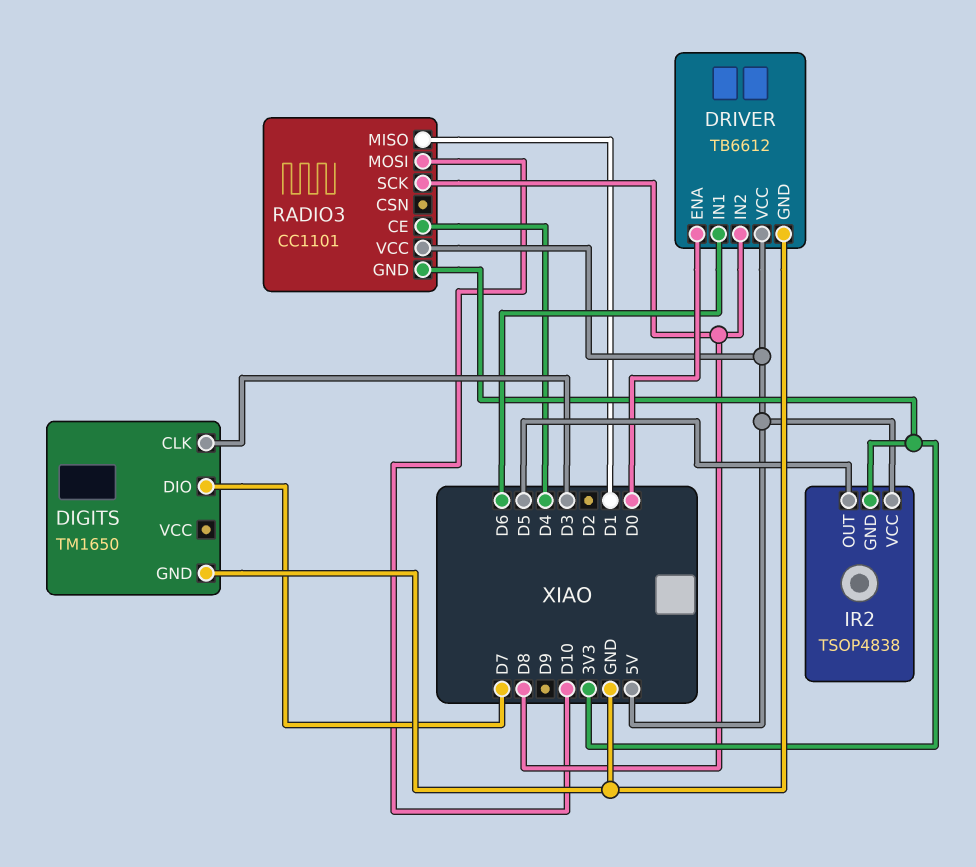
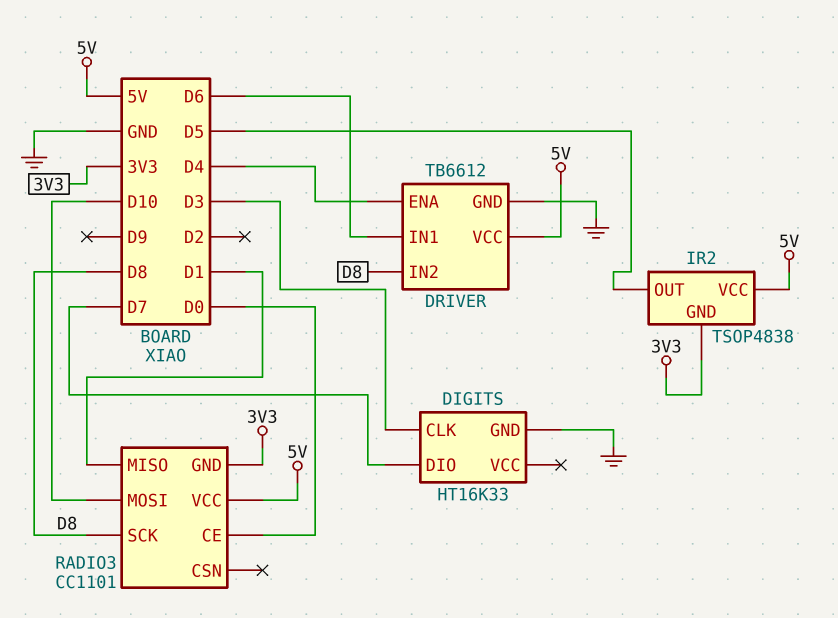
DIGITS: TM1650 -> HT16K33
DRIVER pin ENA: D0 -> D4
RADIO3 pin CE: D4 -> D0

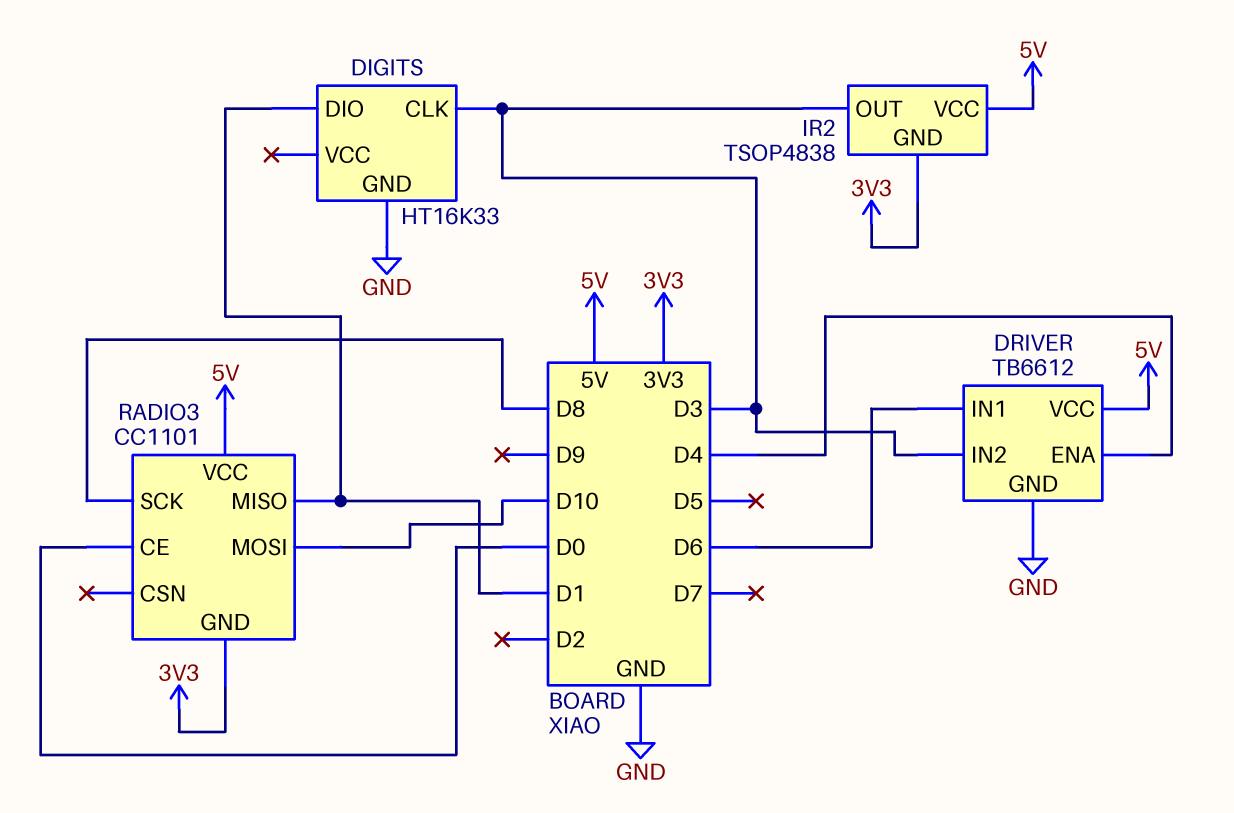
DIGITS pin DIO: D7 -> D1
DRIVER pin IN2: D8 -> D3
IR2 pin OUT: D5 -> D3

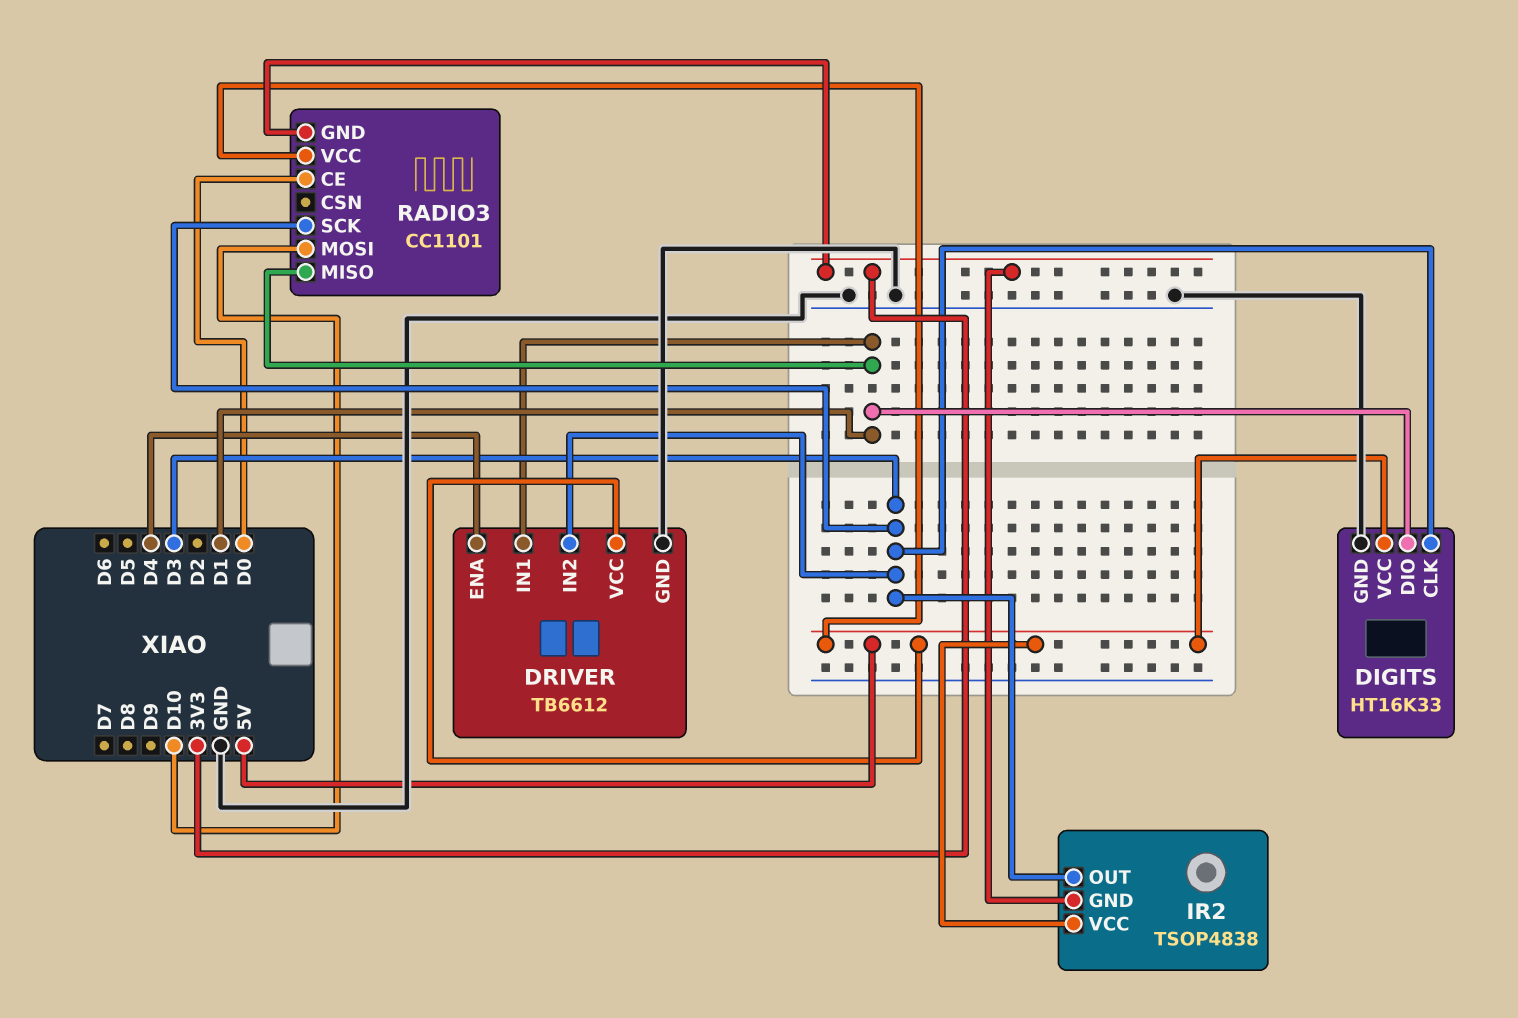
DIGITS pin VCC: none -> 5V
DRIVER pin IN1: D6 -> D1
RADIO3 pin SCK: D8 -> D3

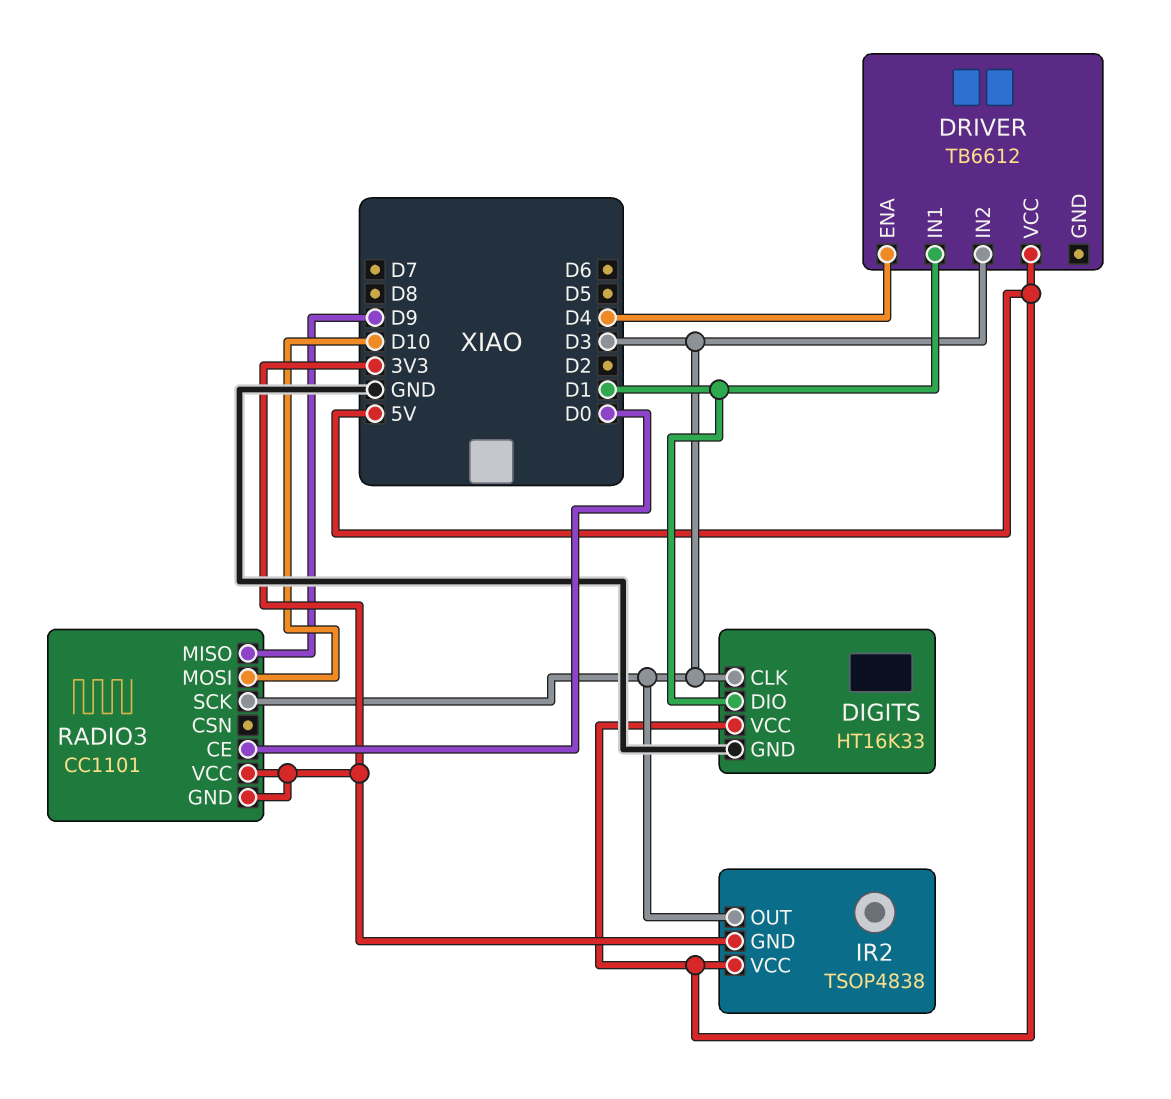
DRIVER pin GND: GND -> none
RADIO3 pin MISO: D1 -> D9
RADIO3 pin VCC: 5V -> 3V3

